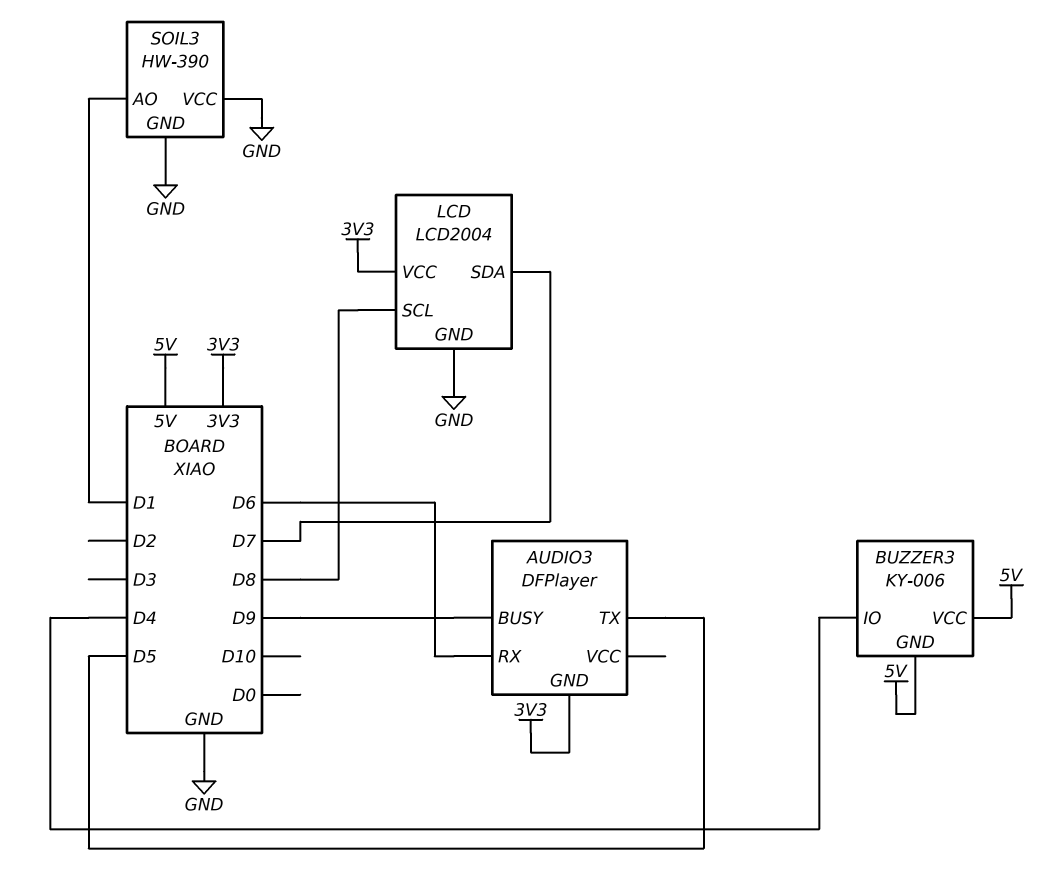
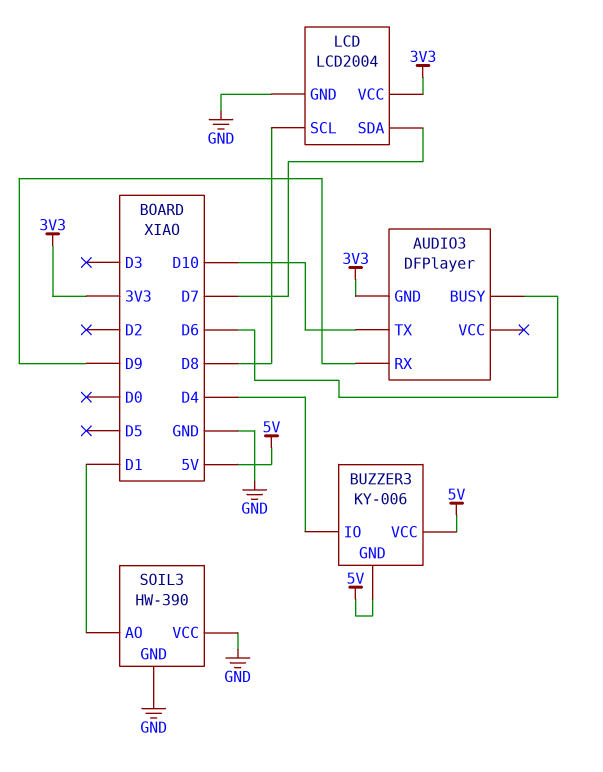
AUDIO3 pin BUSY: D9 -> D6
AUDIO3 pin RX: D6 -> D9
AUDIO3 pin TX: D5 -> D10

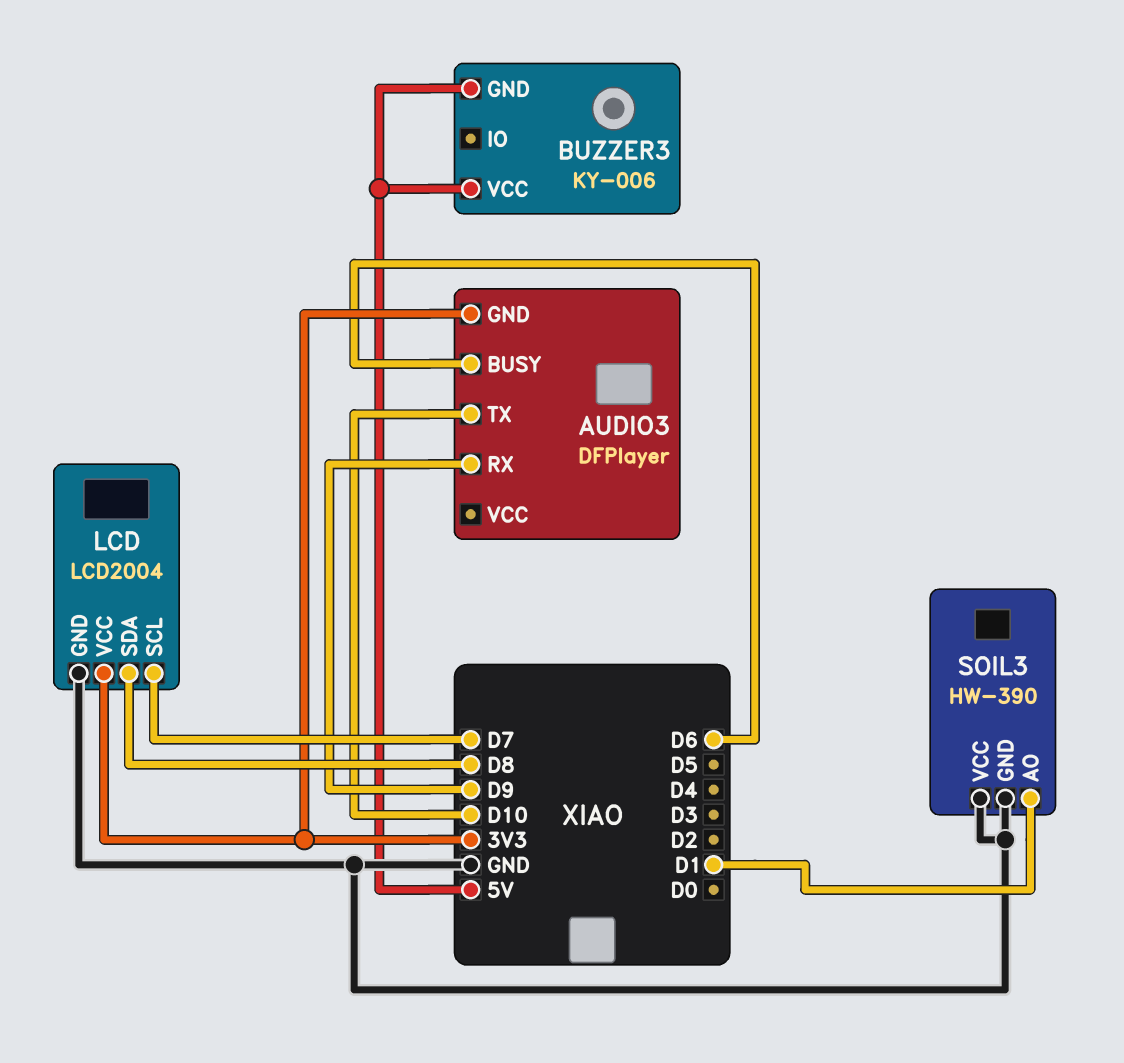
BUZZER3 pin IO: D4 -> none
LCD pin SCL: D8 -> D7
LCD pin SDA: D7 -> D8

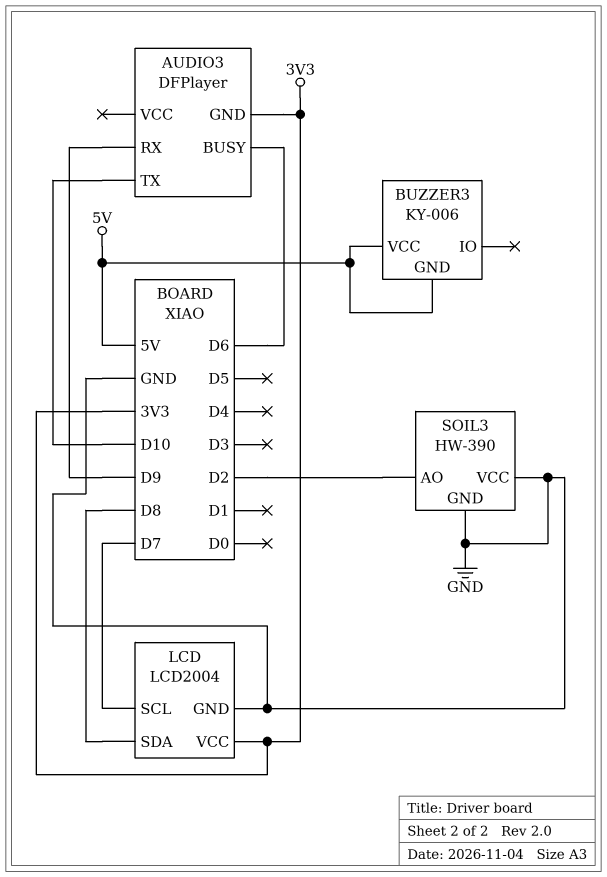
SOIL3 pin AO: D1 -> D2

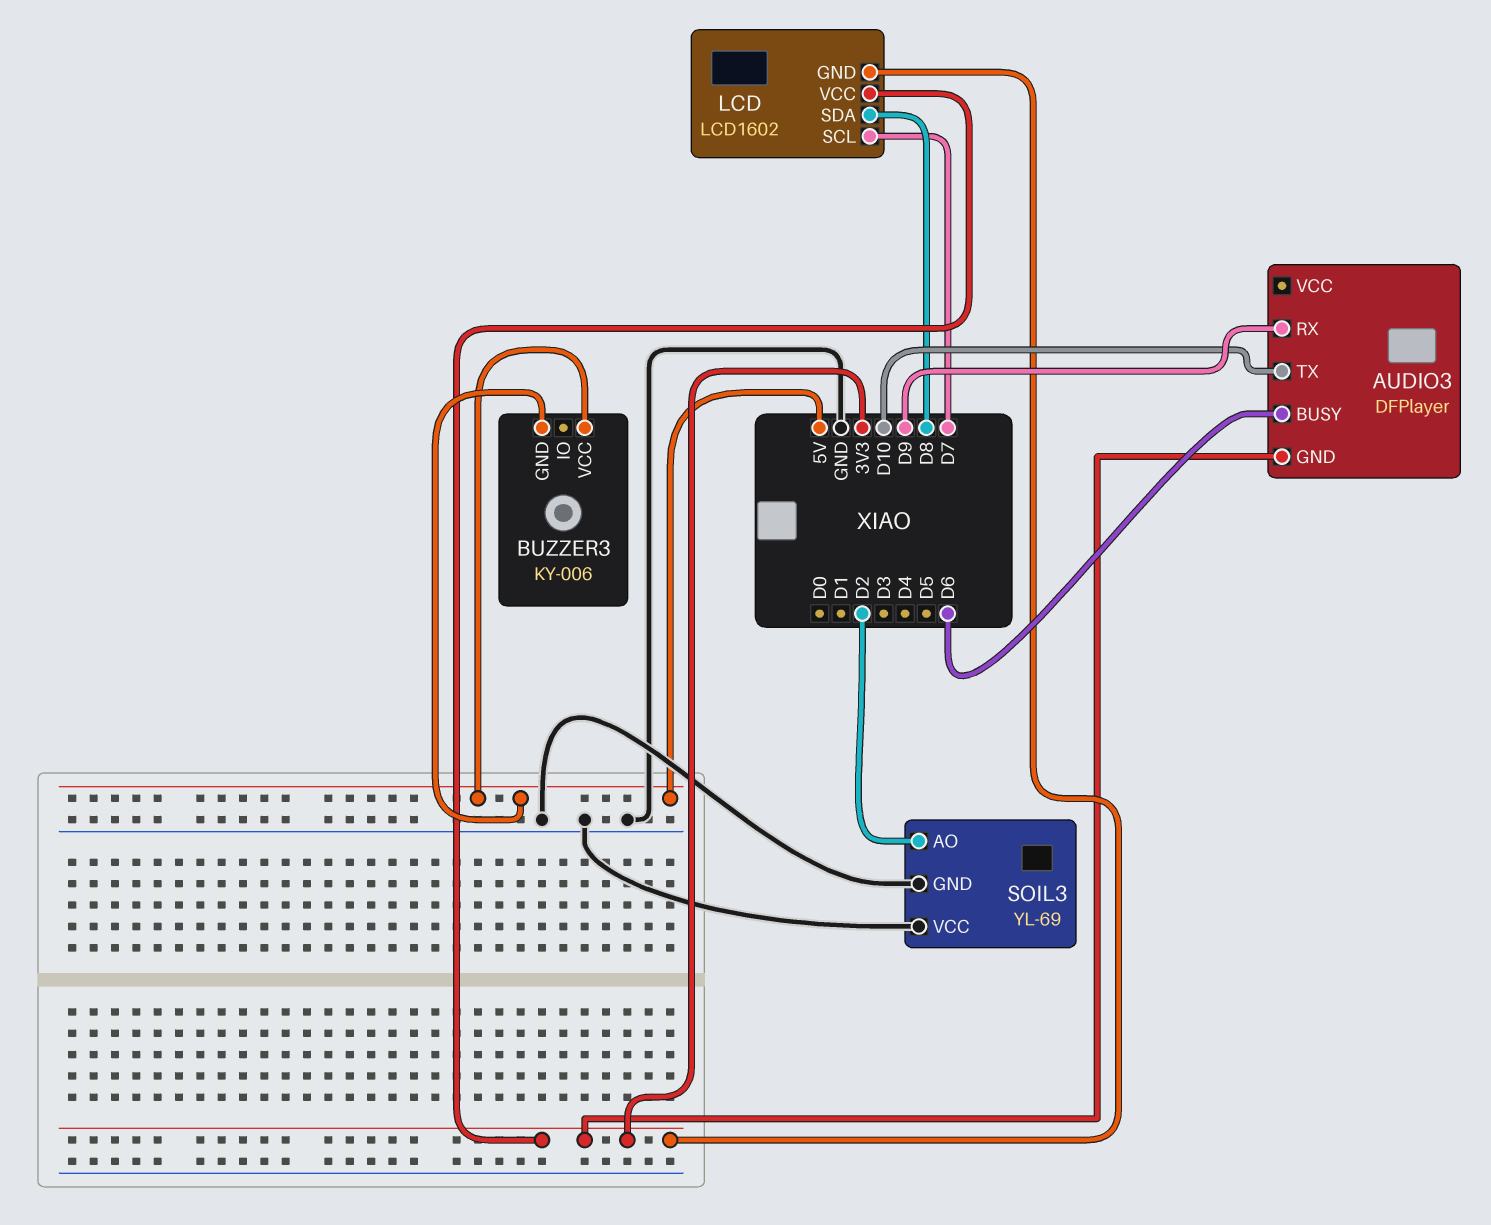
LCD: LCD2004 -> LCD1602
LCD pin GND: GND -> 3V3
SOIL3: HW-390 -> YL-69

